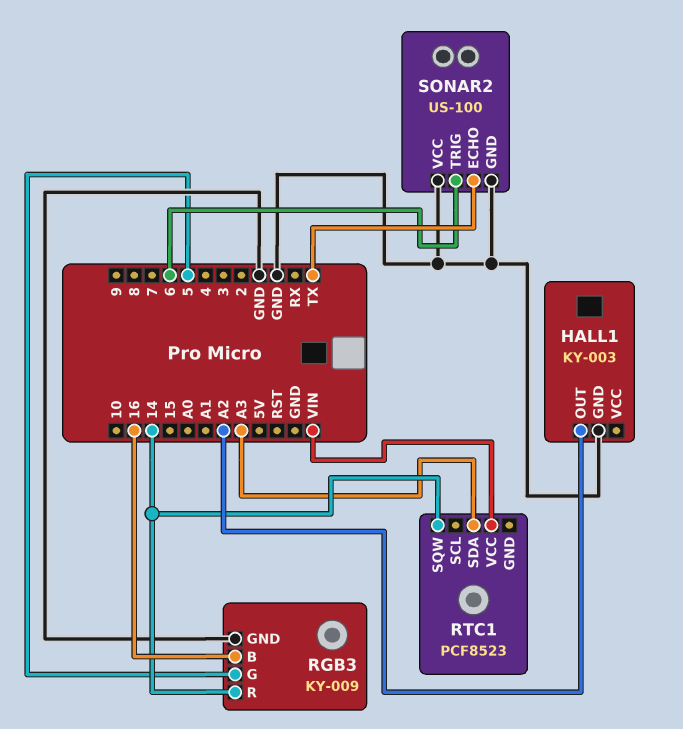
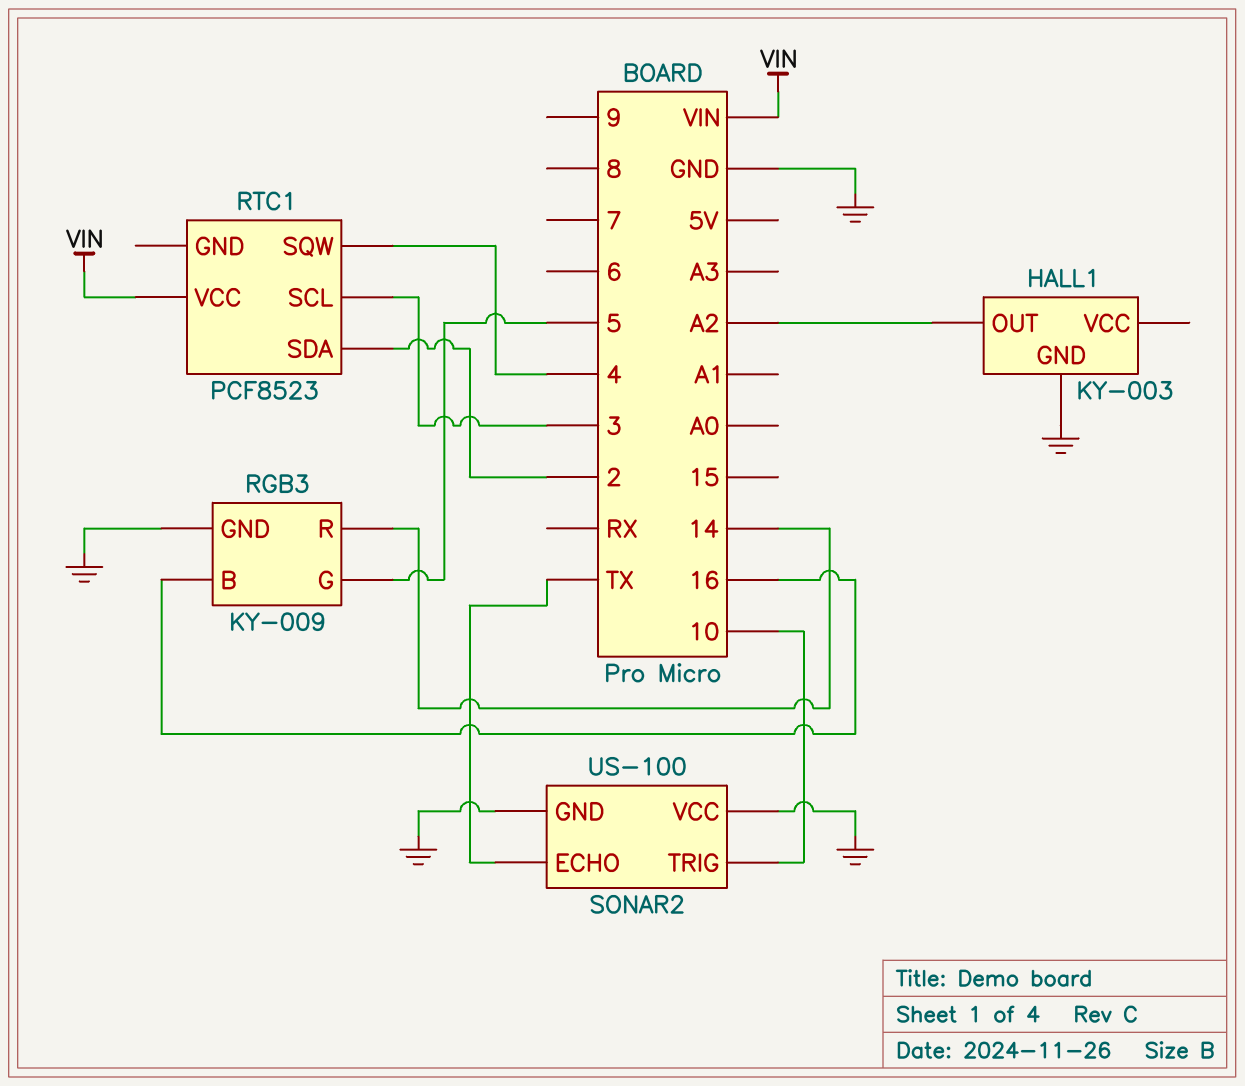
RTC1 pin SCL: none -> 3
RTC1 pin SDA: A3 -> 2
RTC1 pin SQW: 14 -> 4
SONAR2 pin TRIG: 6 -> 10

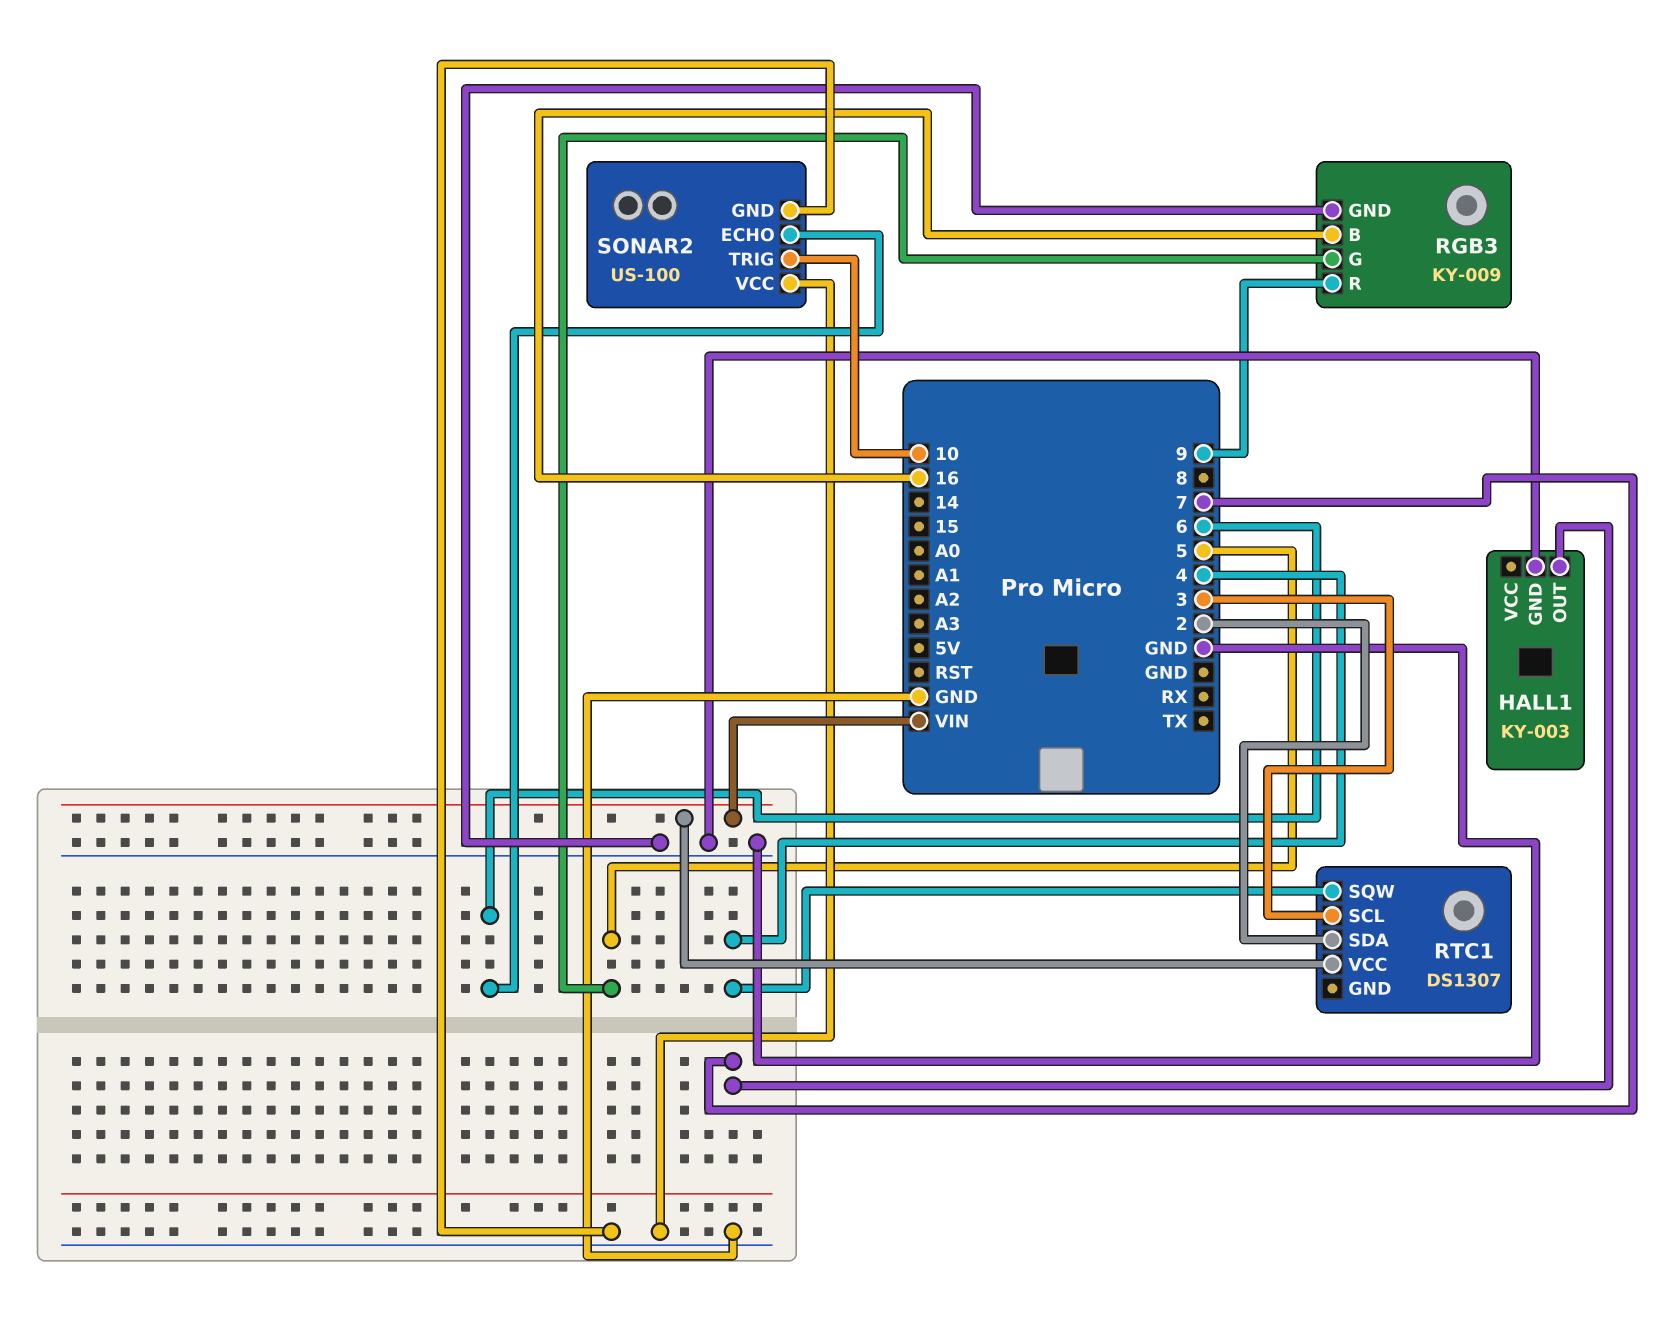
HALL1 pin OUT: A2 -> 7
RGB3 pin R: 14 -> 9
RTC1: PCF8523 -> DS1307
SONAR2 pin ECHO: TX -> 6

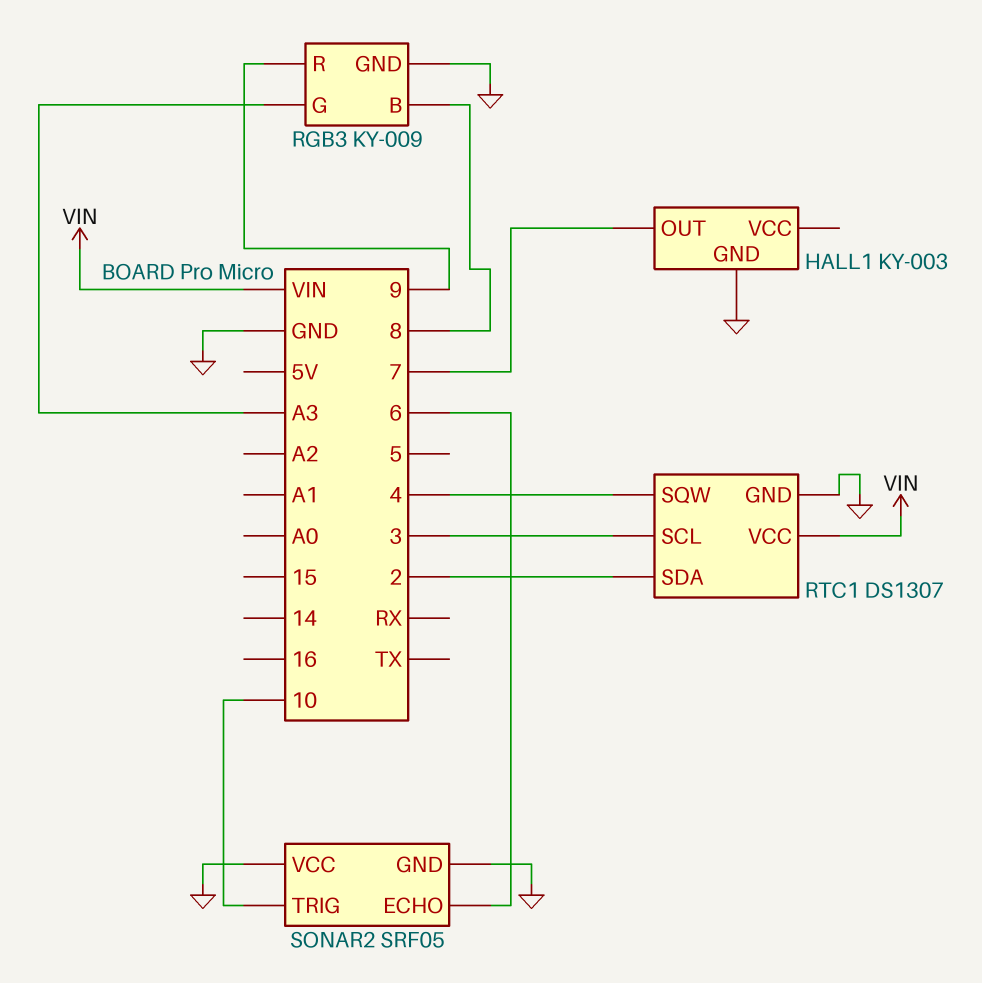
RGB3 pin B: 16 -> 8
RGB3 pin G: 5 -> A3
RTC1 pin GND: none -> GND
SONAR2: US-100 -> SRF05

